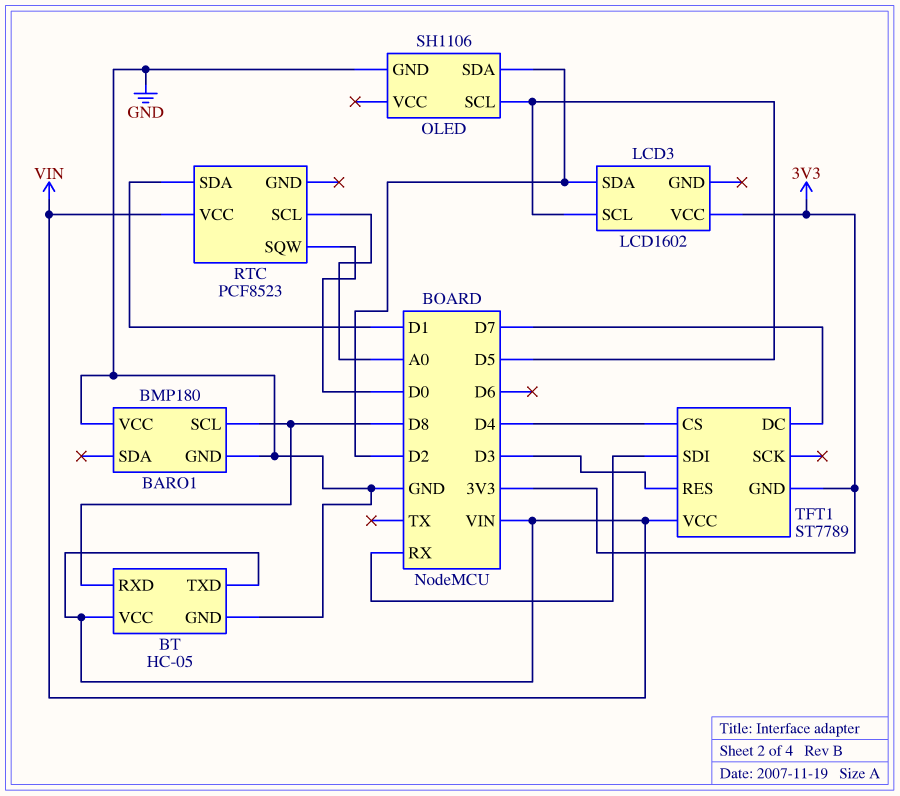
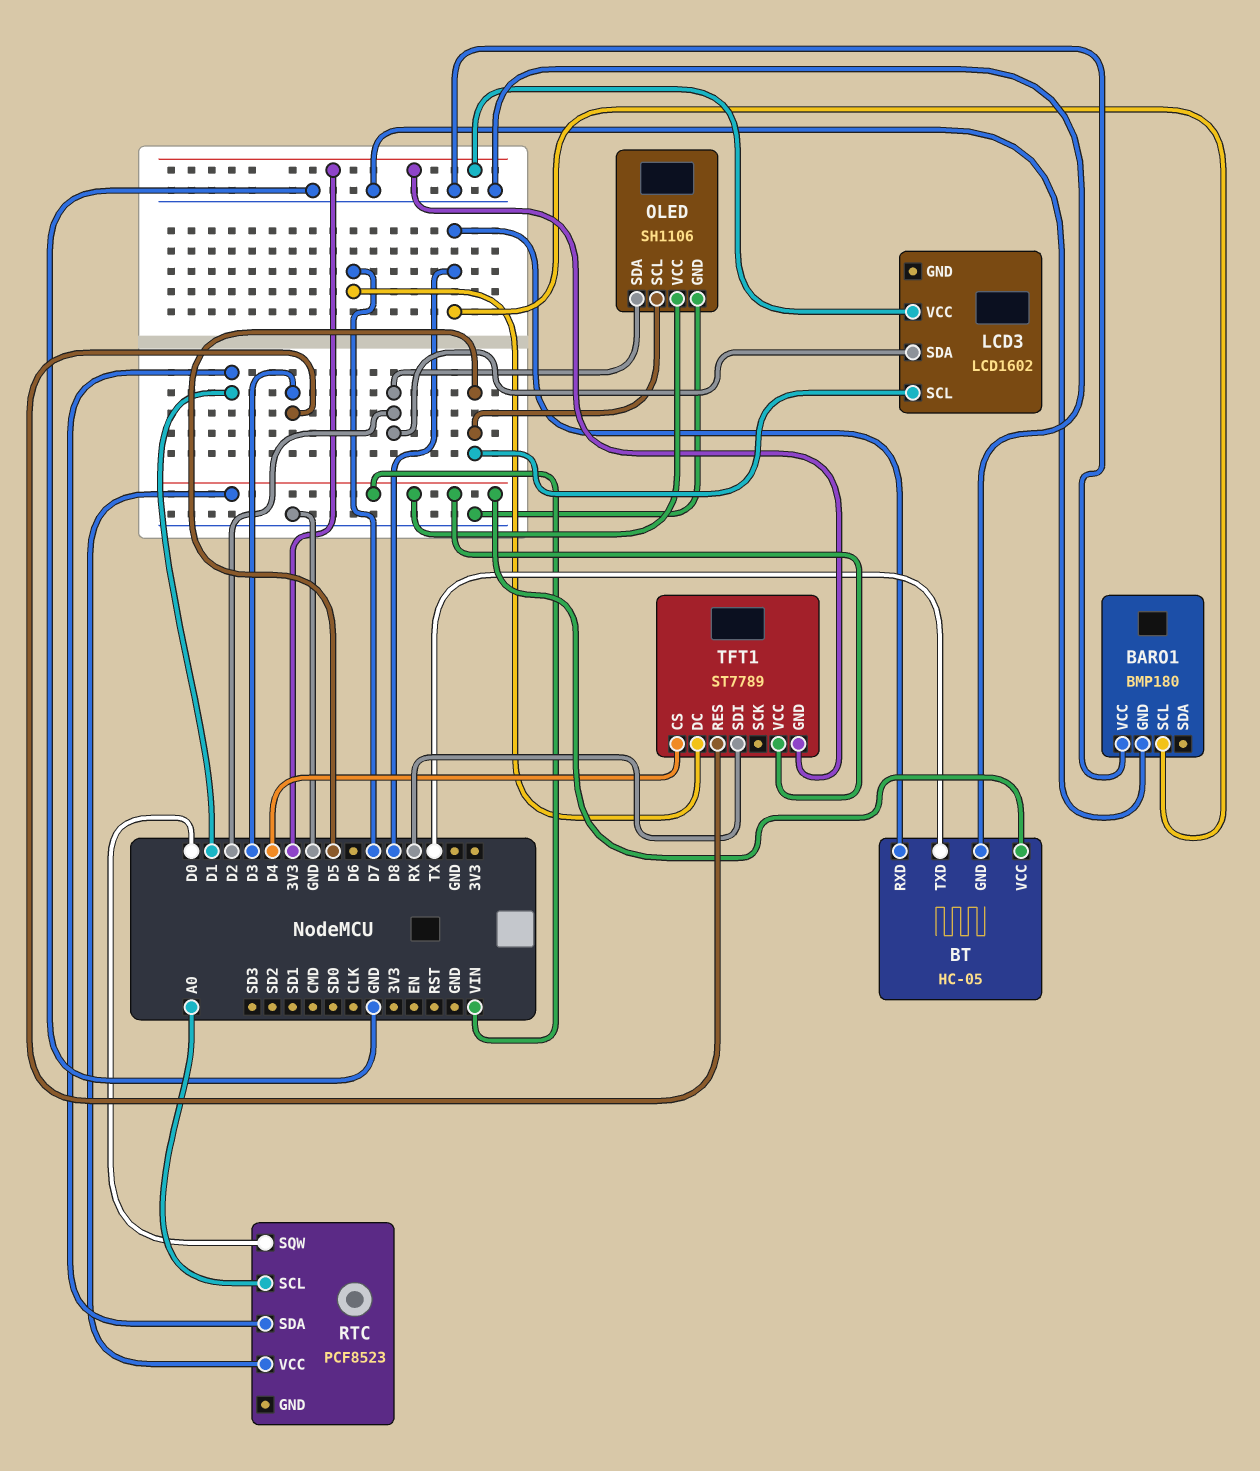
BT pin TXD: VIN -> TX
OLED pin VCC: none -> VIN

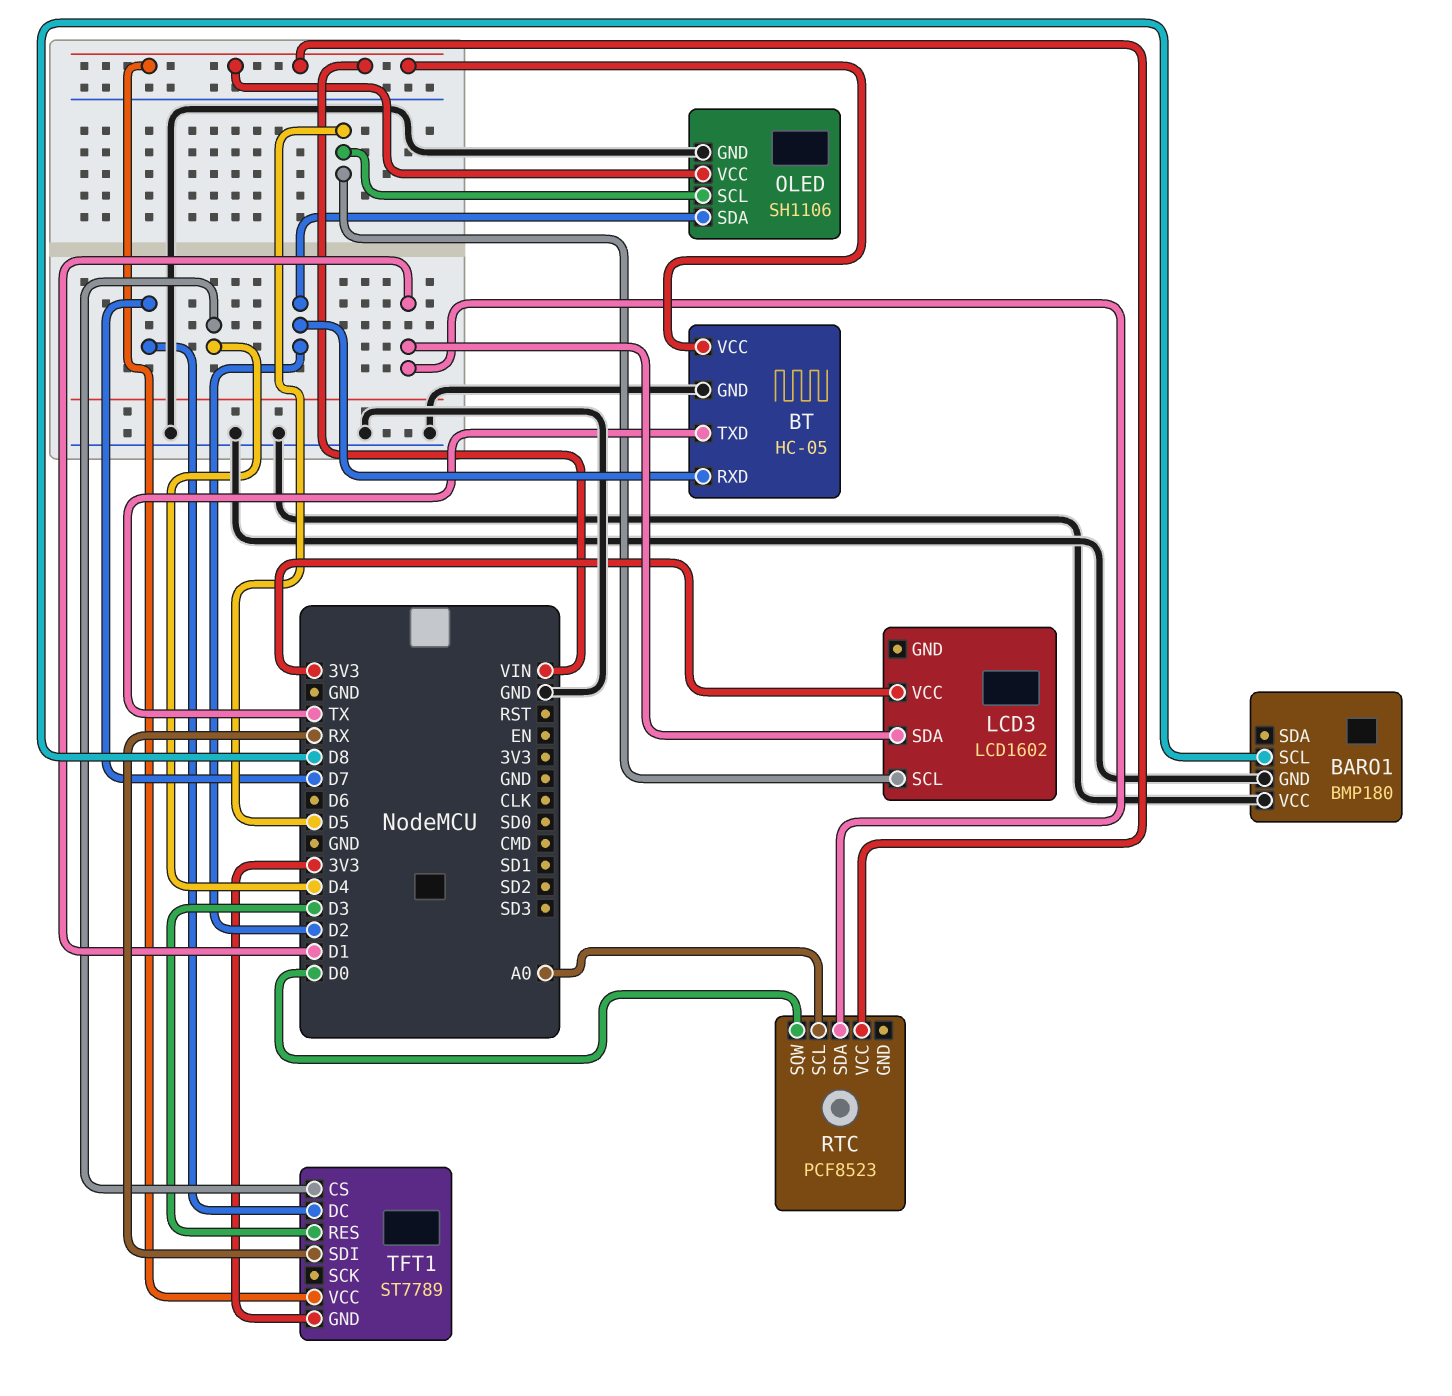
BT pin RXD: D8 -> D2
LCD3 pin SDA: D2 -> D1

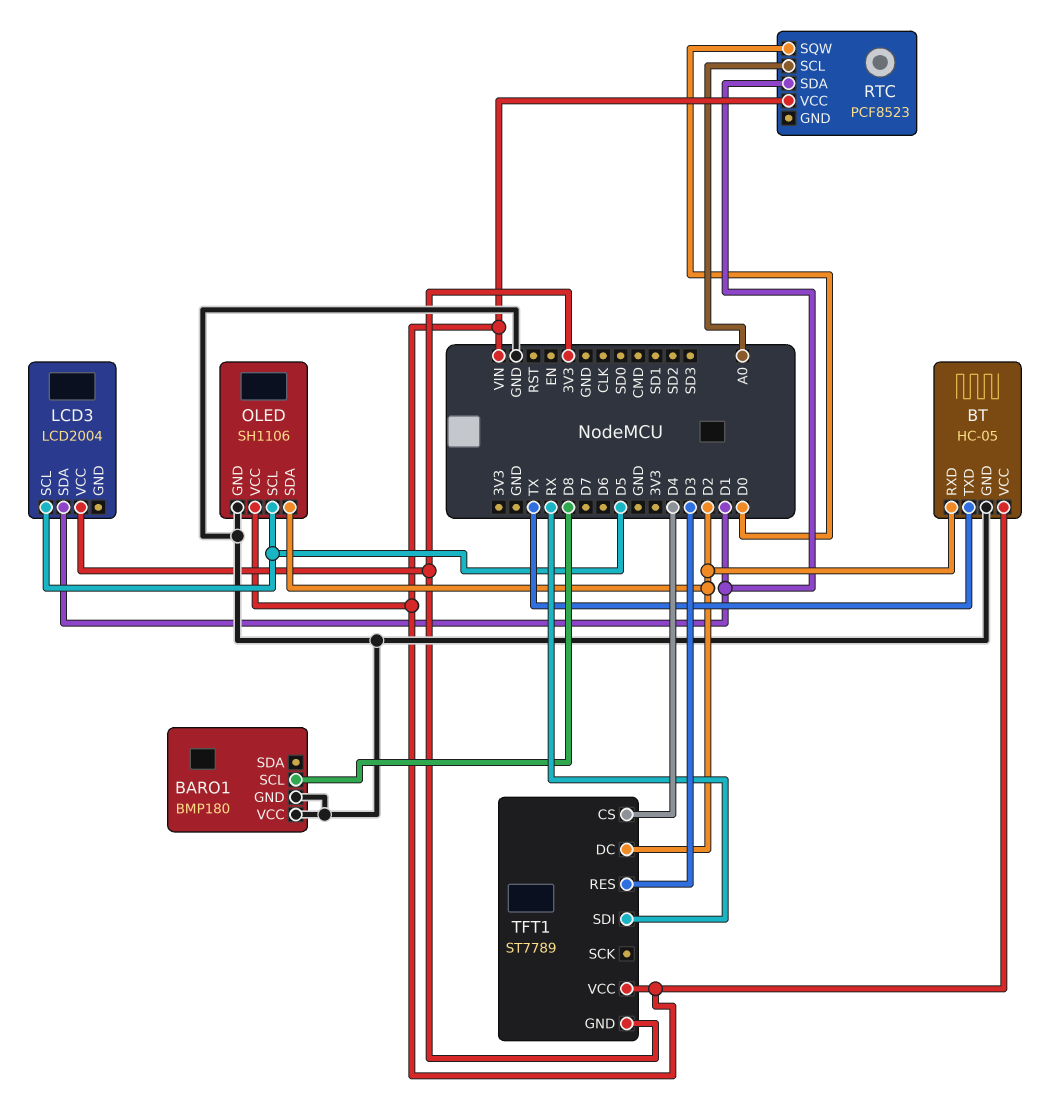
LCD3: LCD1602 -> LCD2004
TFT1 pin DC: D7 -> D2

